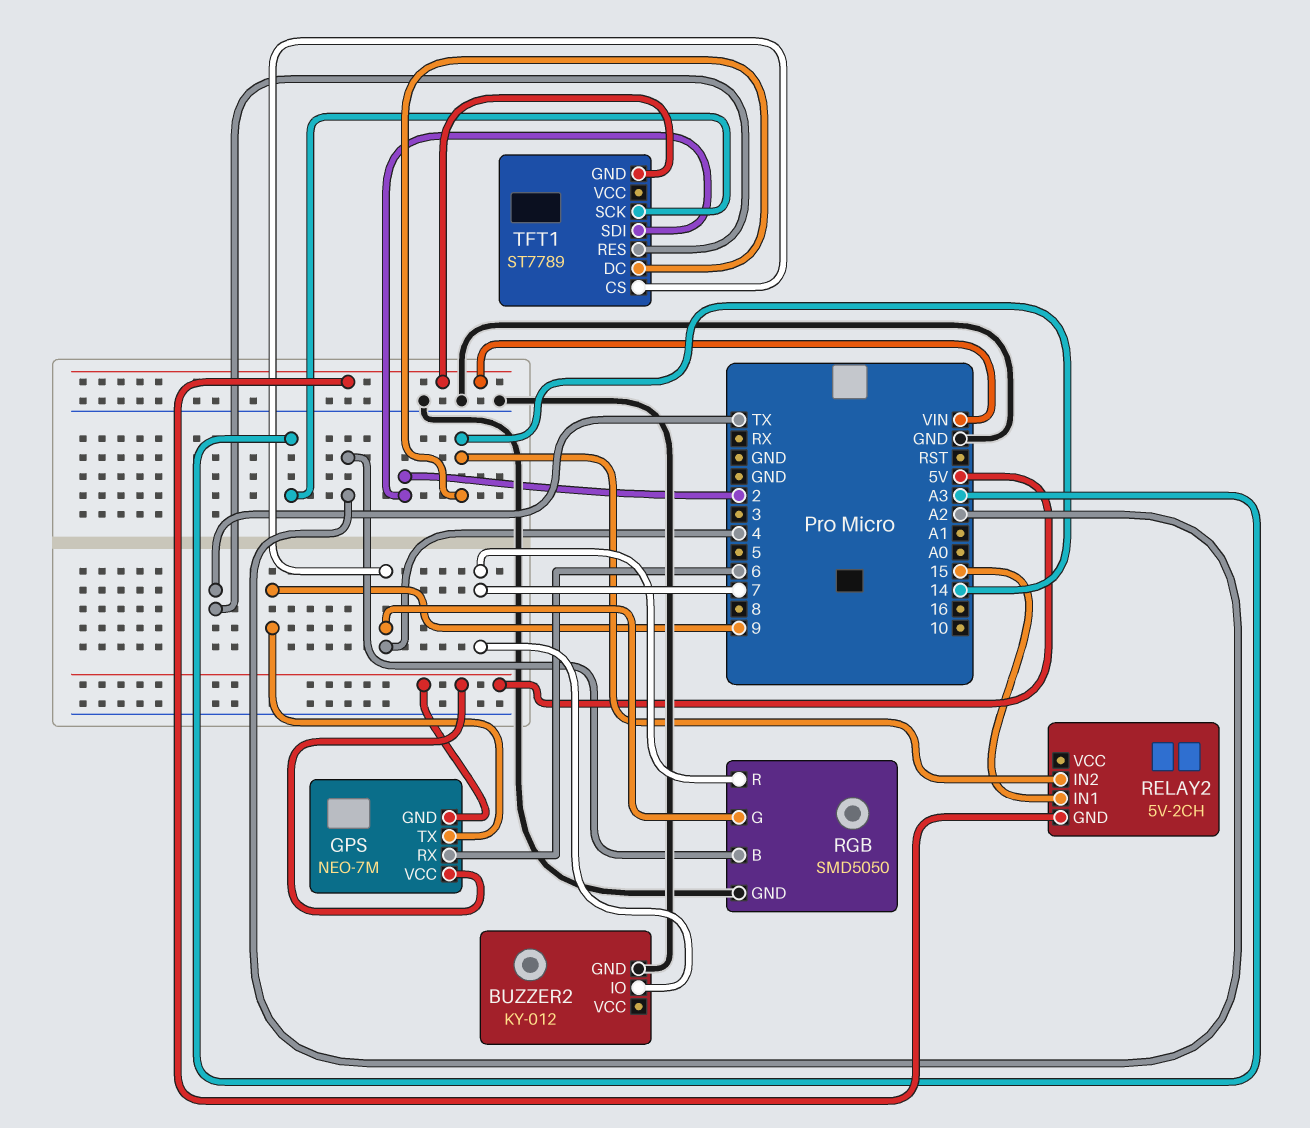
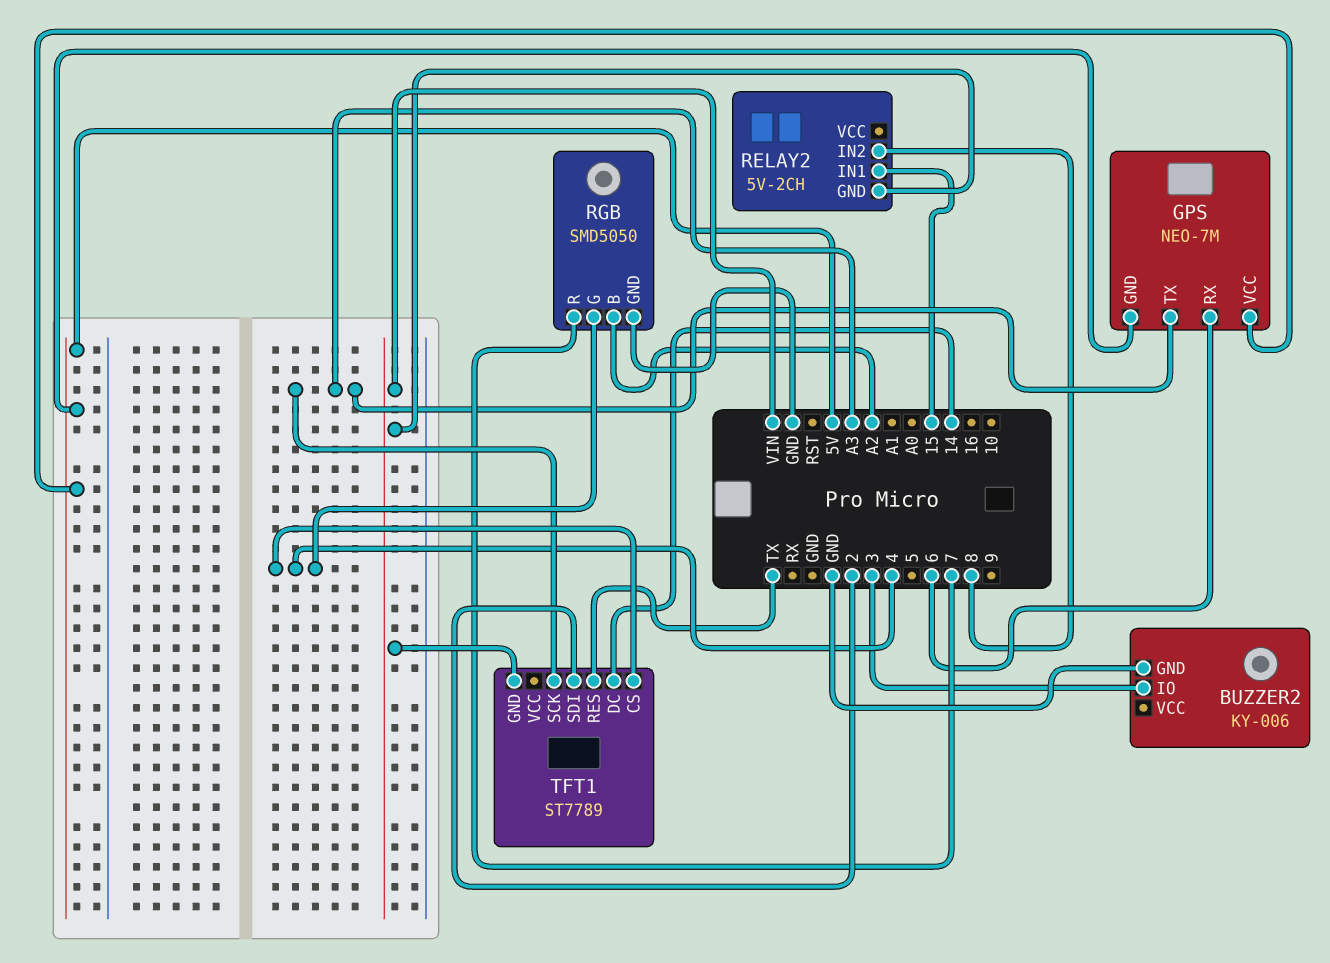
BUZZER2: KY-012 -> KY-006
BUZZER2 pin IO: 7 -> 3
GPS pin TX: 9 -> A3
RELAY2 pin IN2: 14 -> 8

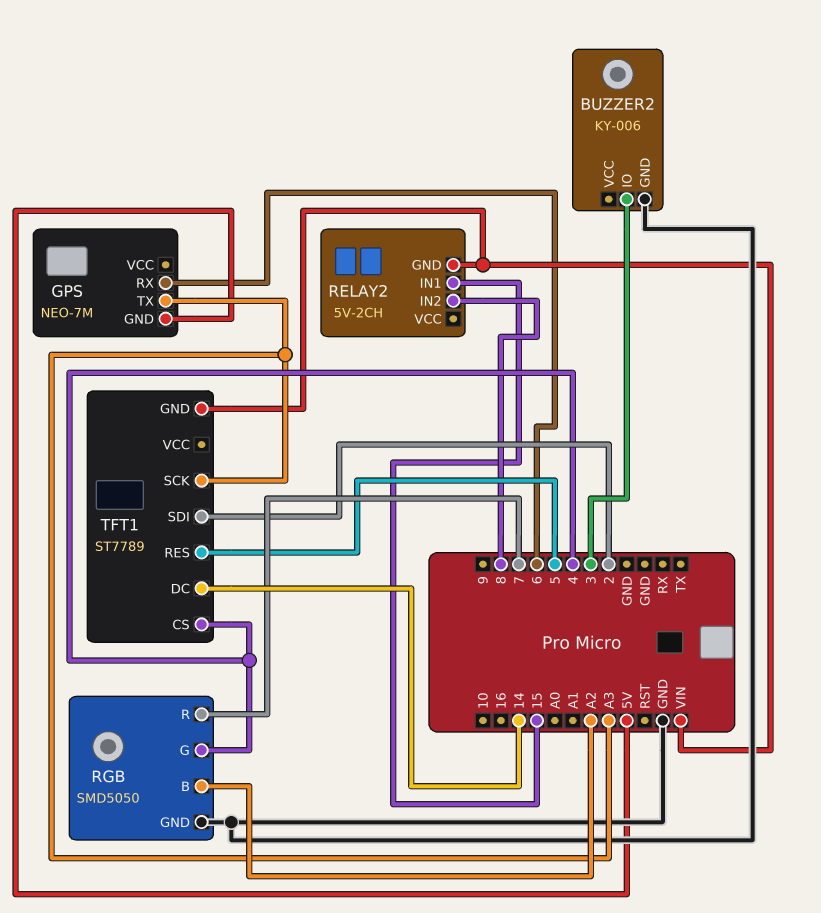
GPS pin VCC: 5V -> none
TFT1 pin RES: TX -> 5

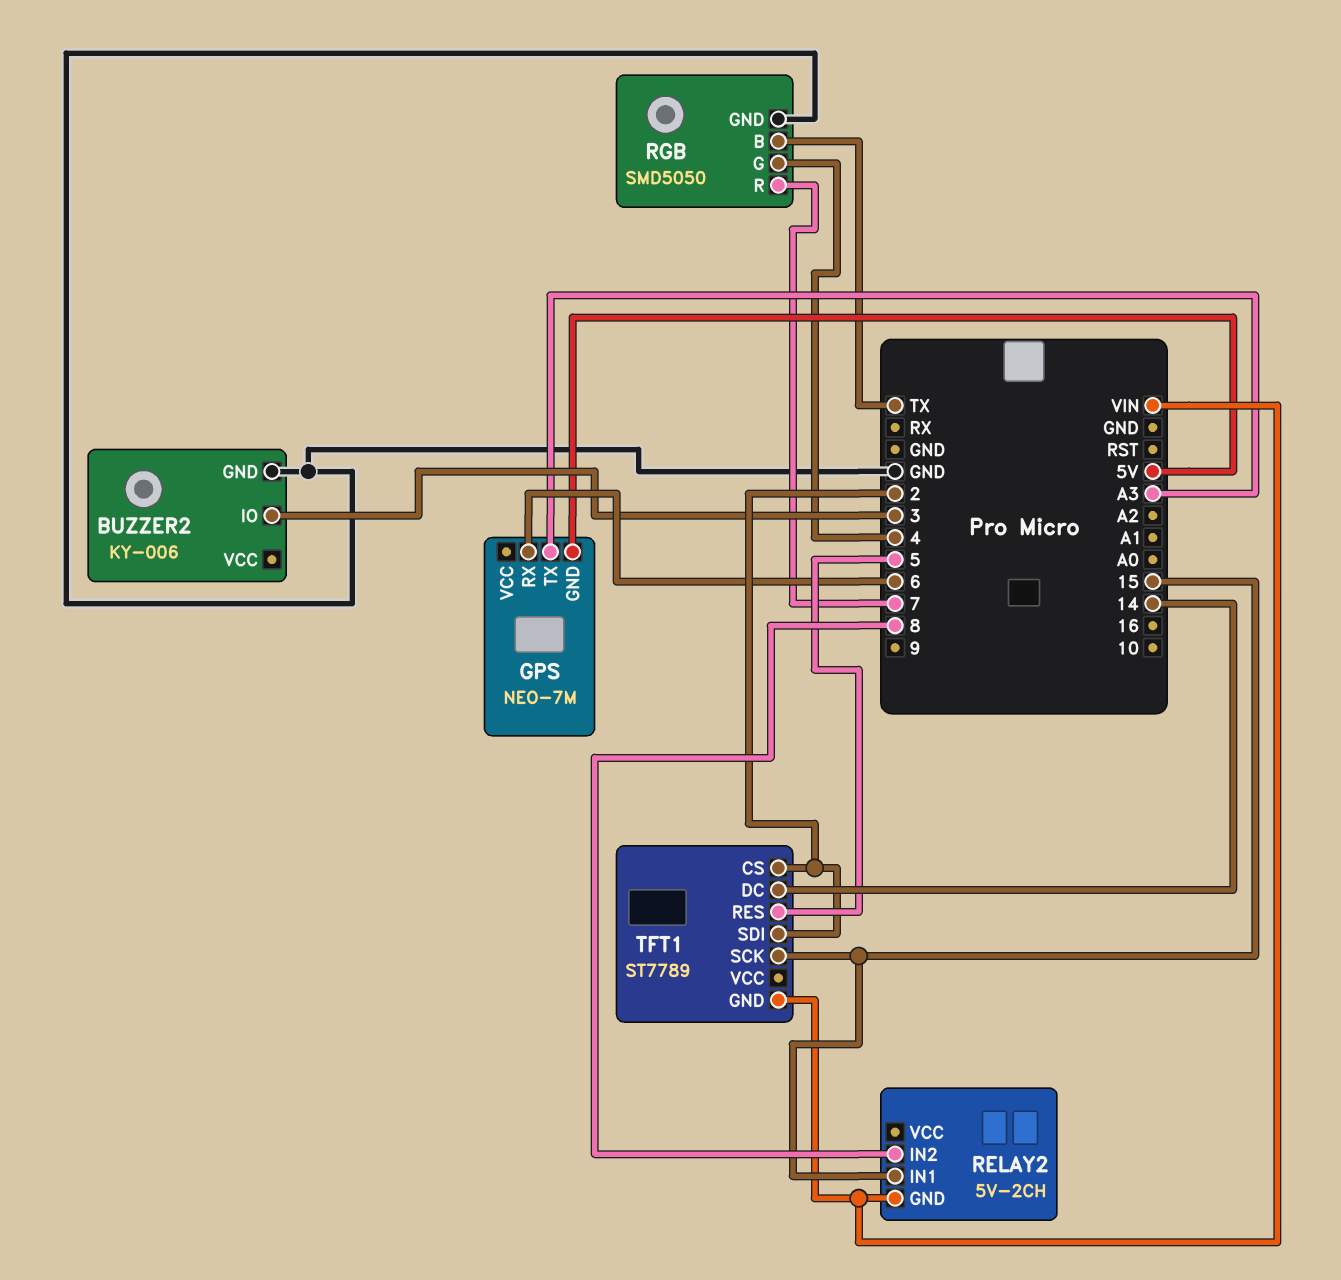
RGB pin B: A2 -> TX
TFT1 pin CS: 4 -> 2
TFT1 pin SCK: A3 -> 15

